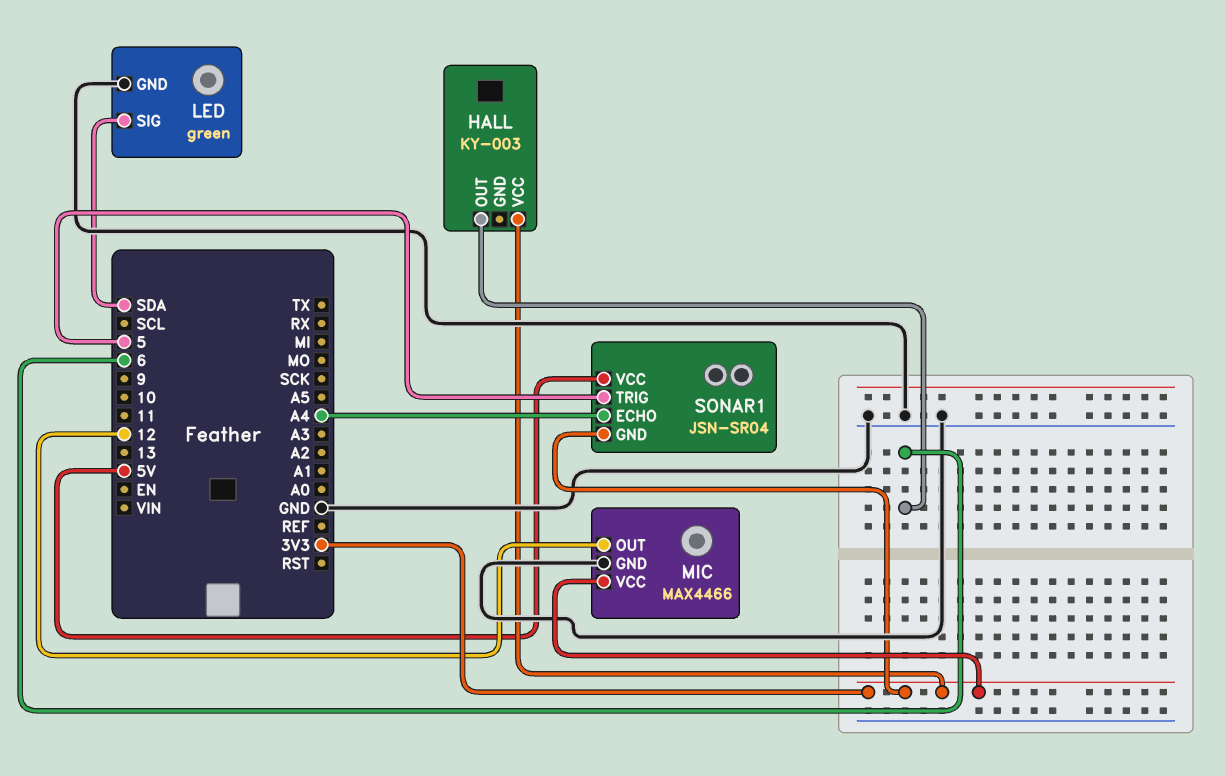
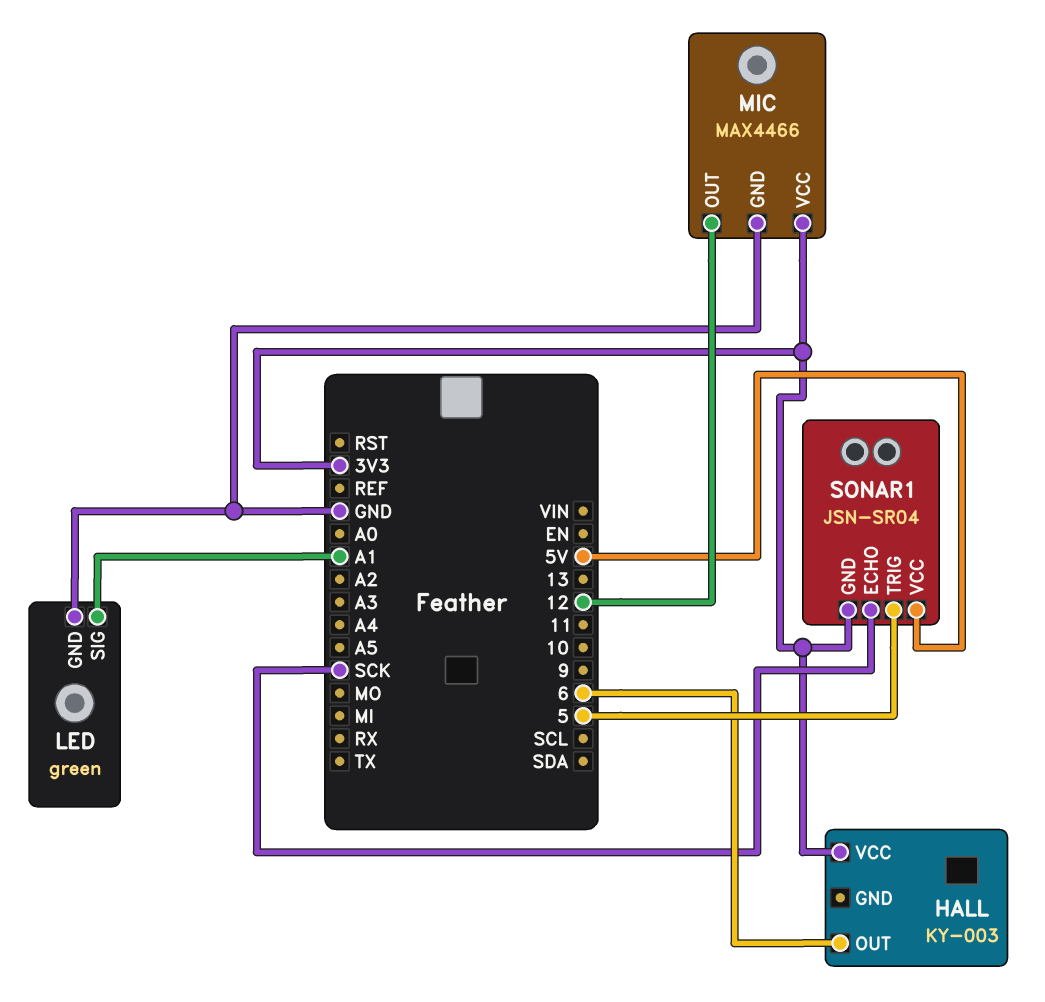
LED pin SIG: SDA -> A1
SONAR1 pin ECHO: A4 -> SCK

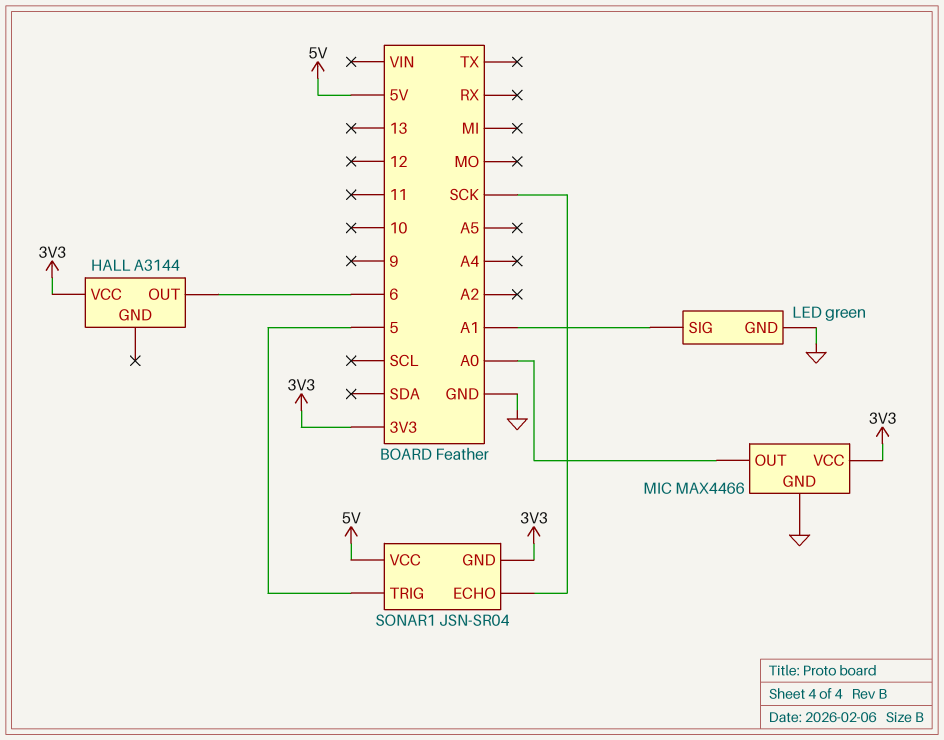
HALL: KY-003 -> A3144
MIC pin OUT: 12 -> A0

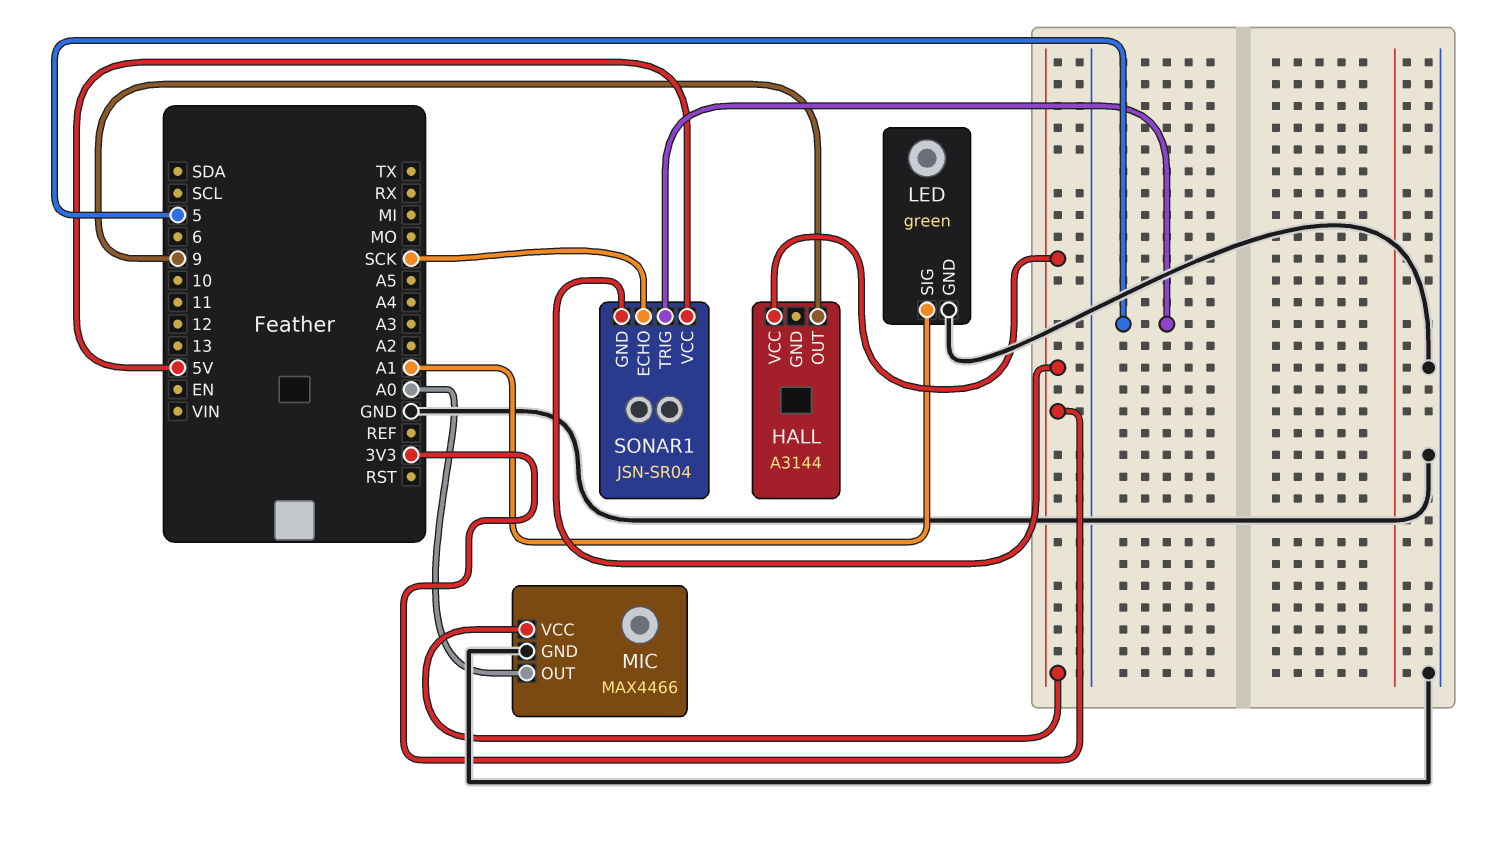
HALL pin OUT: 6 -> 9

